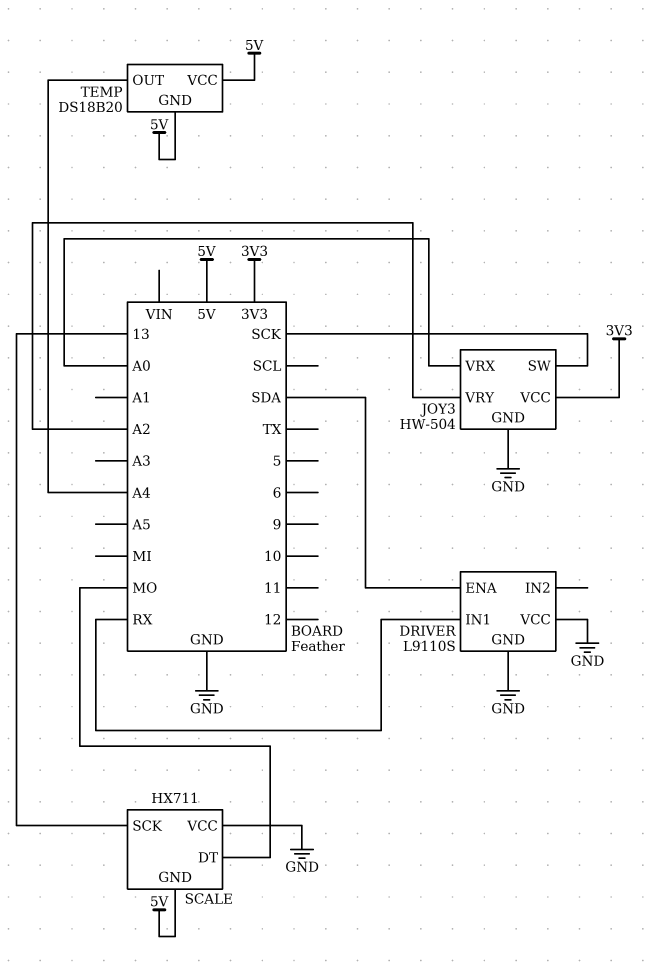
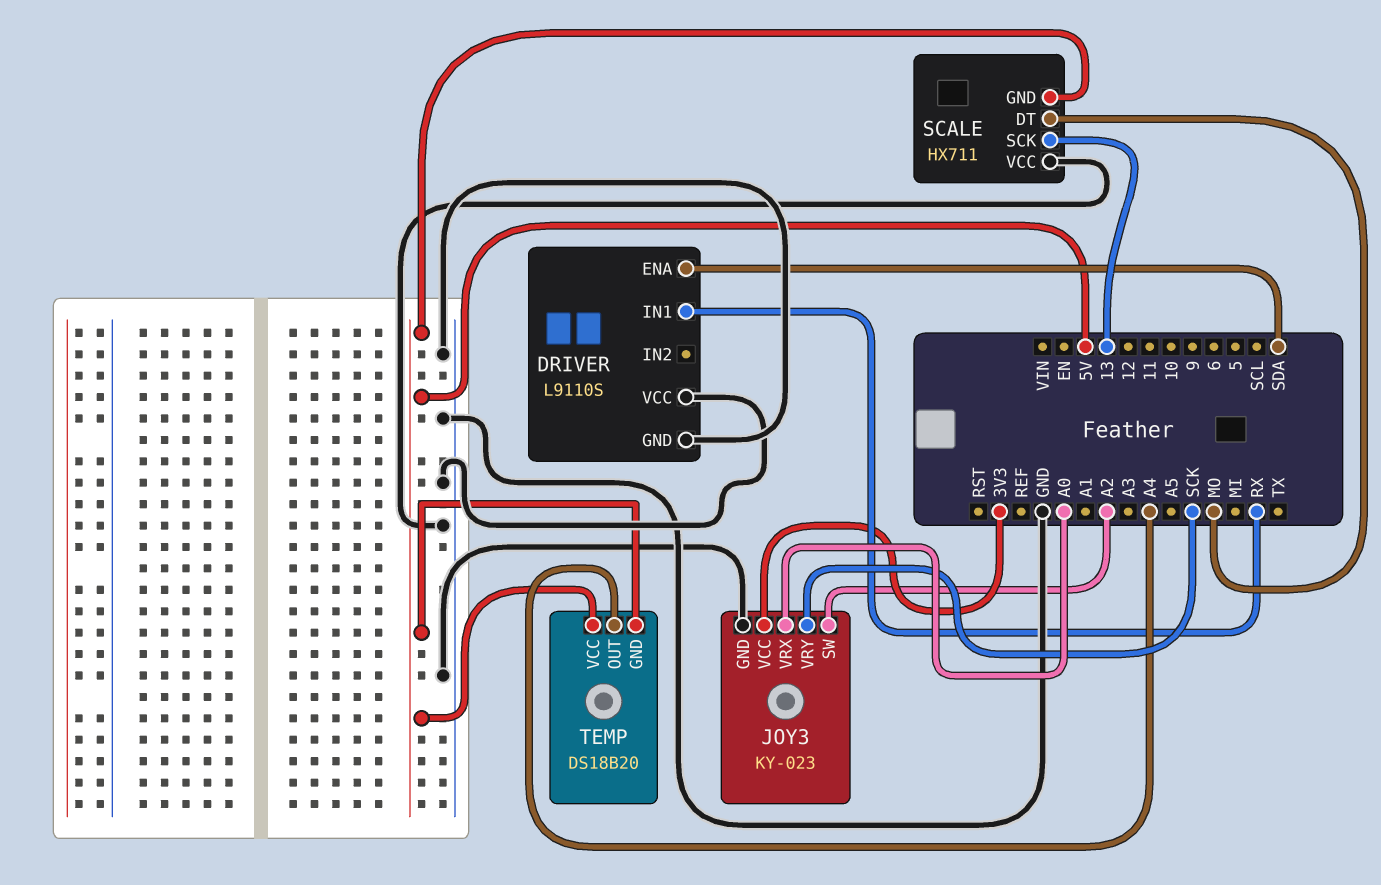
JOY3: HW-504 -> KY-023
JOY3 pin SW: SCK -> A2
JOY3 pin VRY: A2 -> SCK

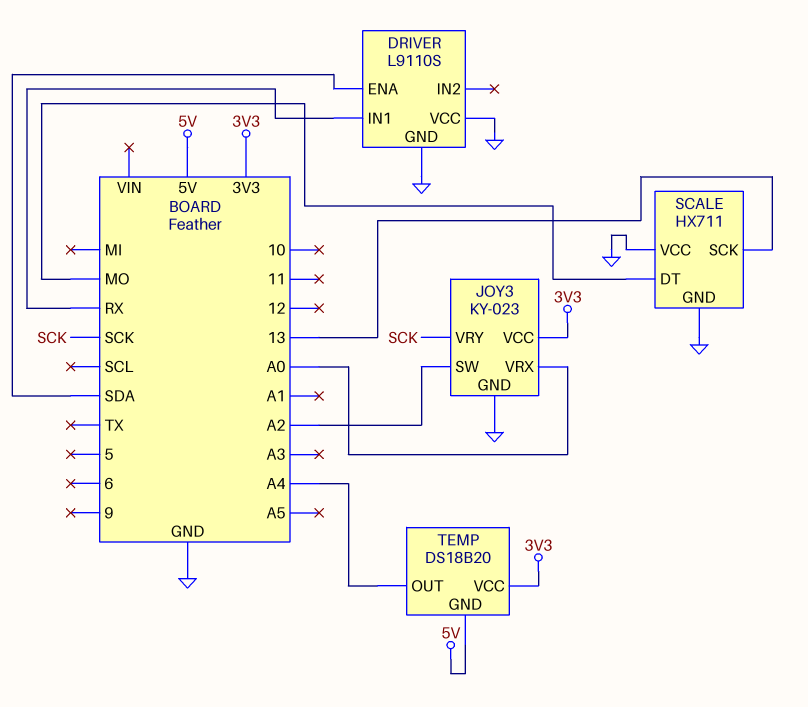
SCALE pin GND: 5V -> GND
TEMP pin VCC: 5V -> 3V3

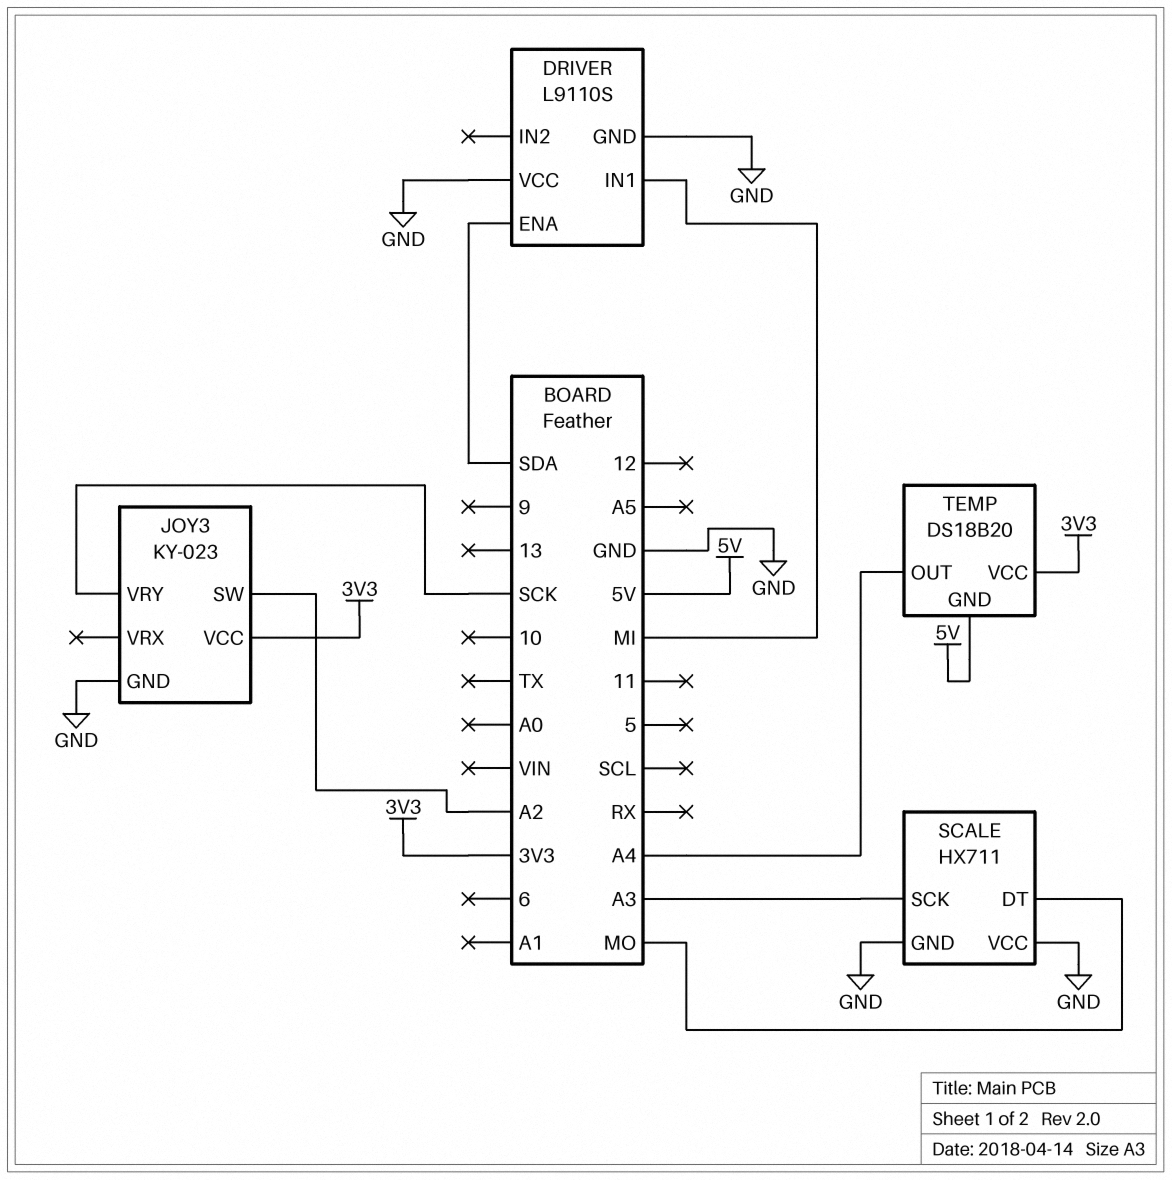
DRIVER pin IN1: RX -> MI
JOY3 pin VRX: A0 -> none
SCALE pin SCK: 13 -> A3

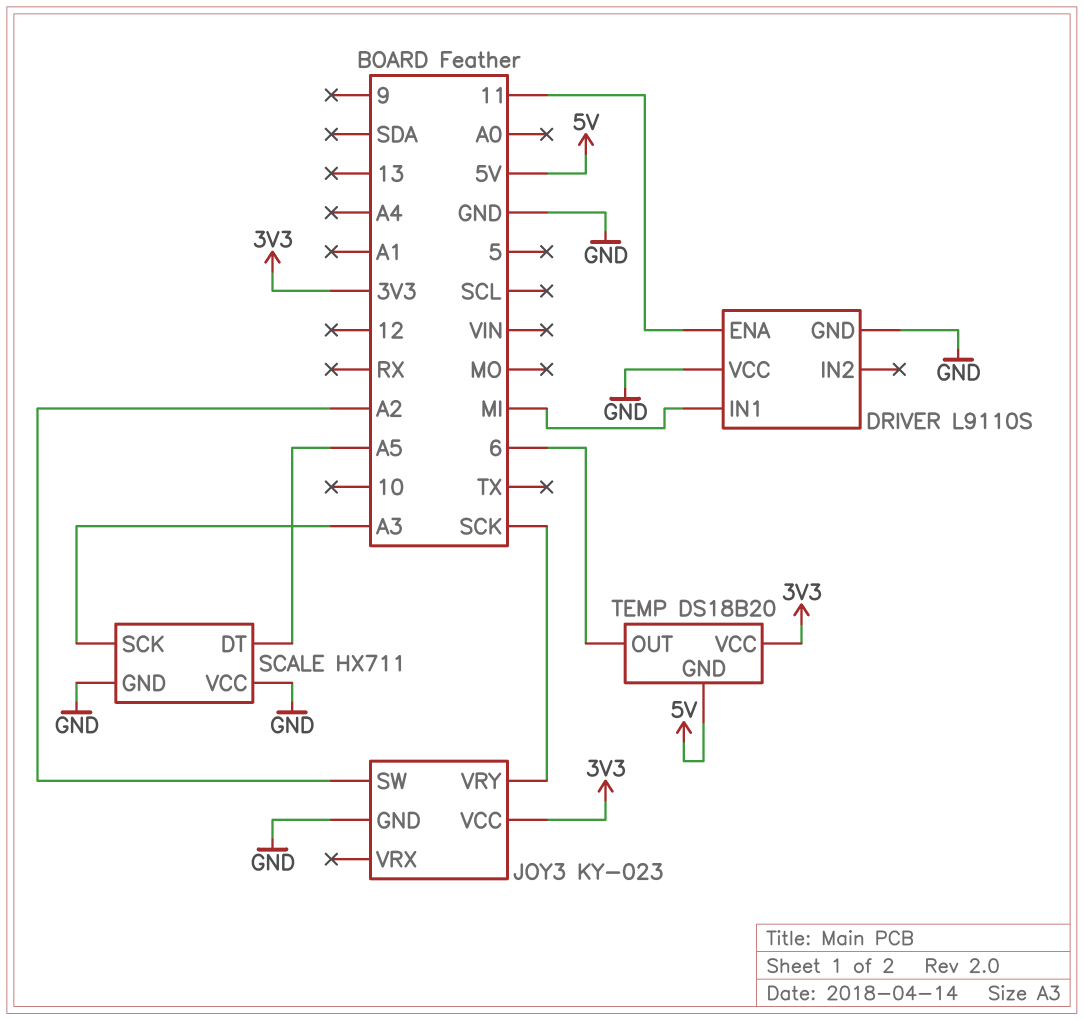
DRIVER pin ENA: SDA -> 11
SCALE pin DT: MO -> A5
TEMP pin OUT: A4 -> 6

